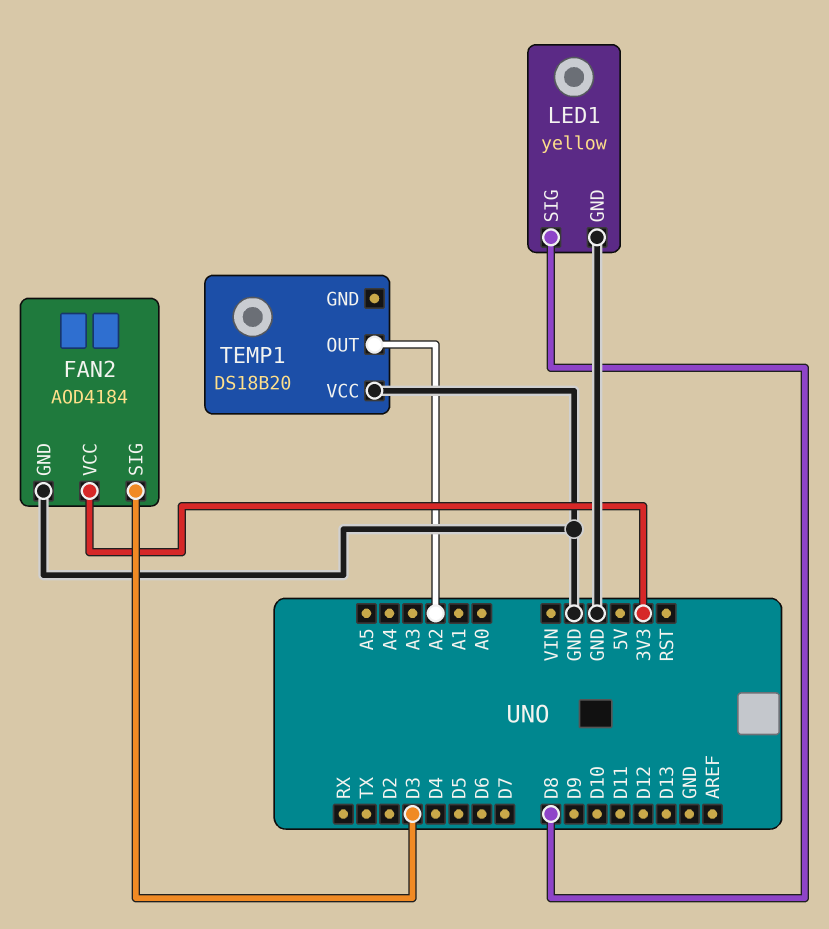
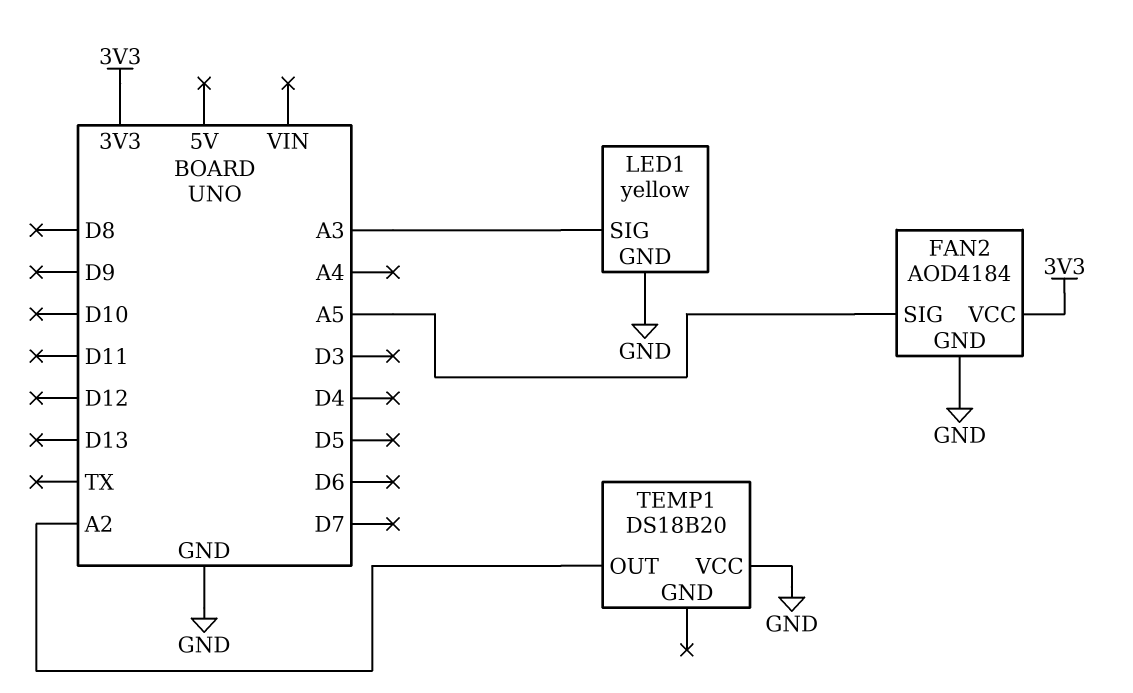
FAN2 pin SIG: D3 -> A5
LED1 pin SIG: D8 -> A3

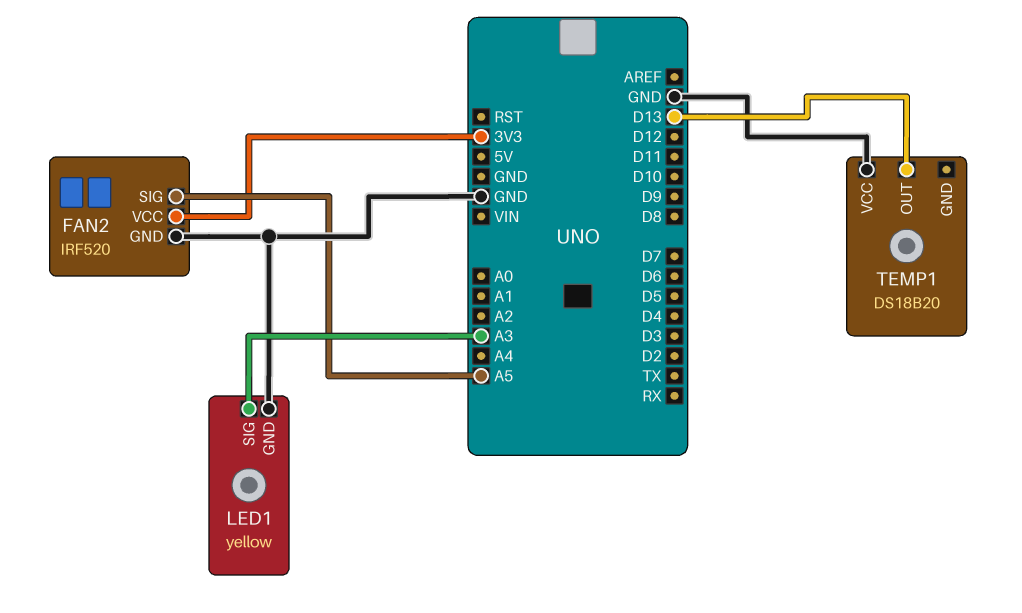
FAN2: AOD4184 -> IRF520
TEMP1 pin OUT: A2 -> D13

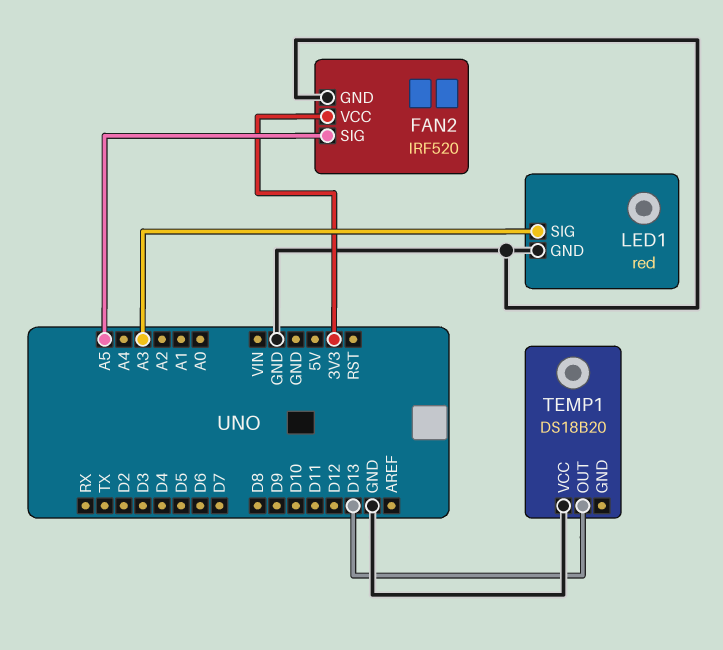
LED1: yellow -> red

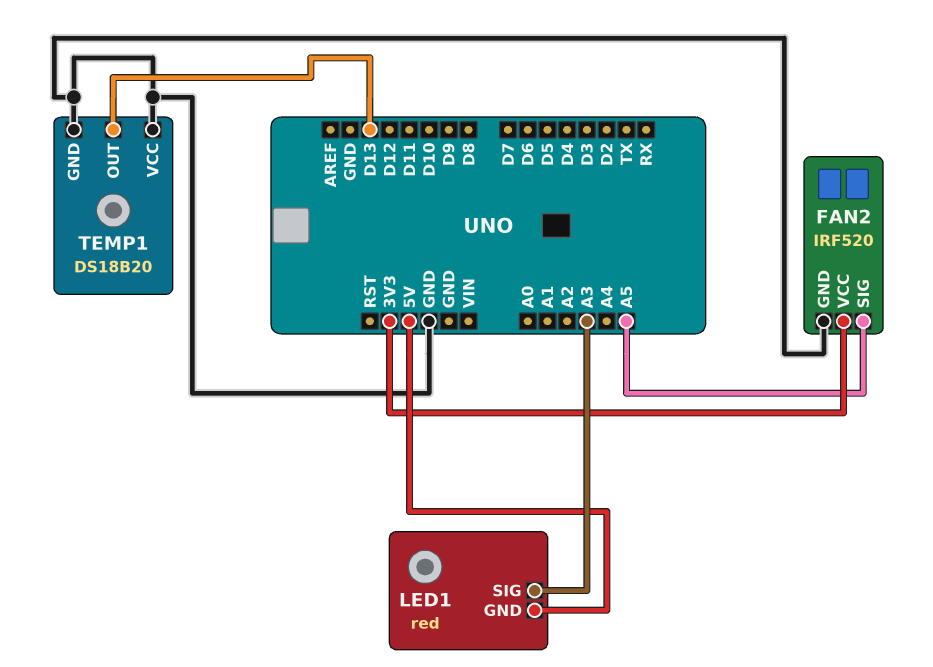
LED1 pin GND: GND -> 5V
TEMP1 pin GND: none -> GND

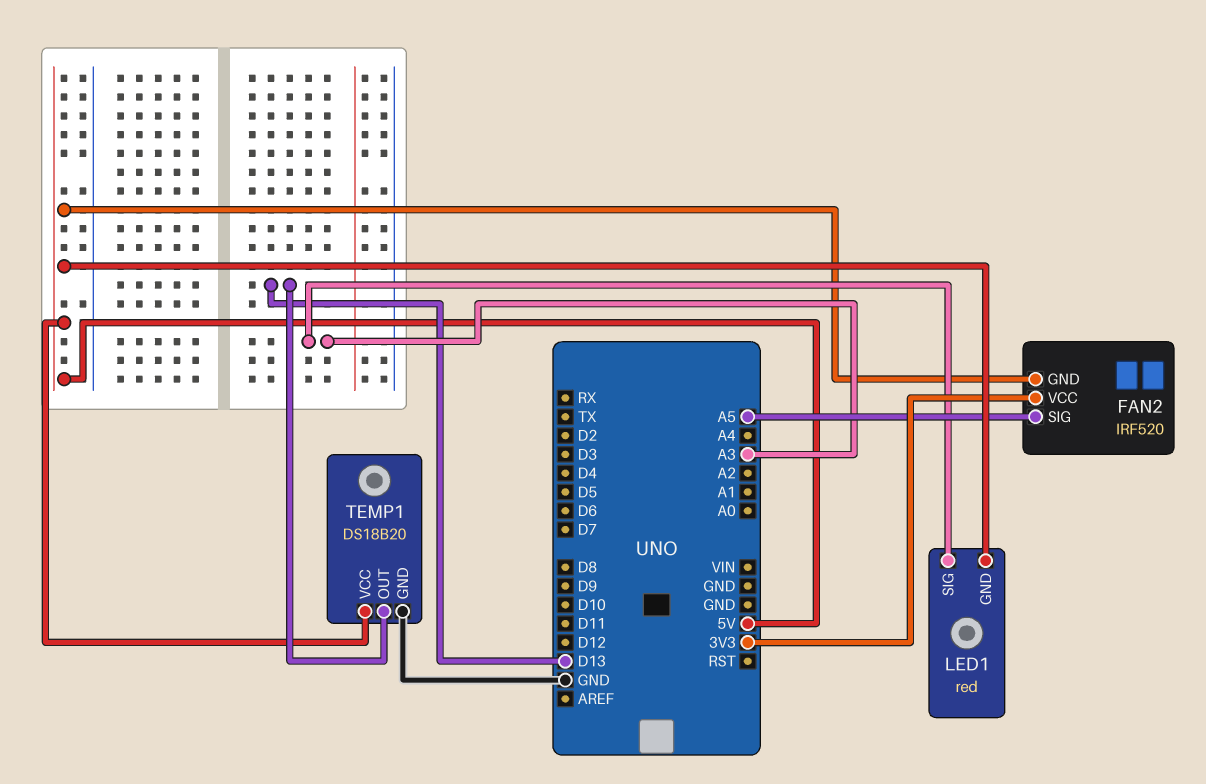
FAN2 pin GND: GND -> 5V
TEMP1 pin VCC: GND -> 5V

